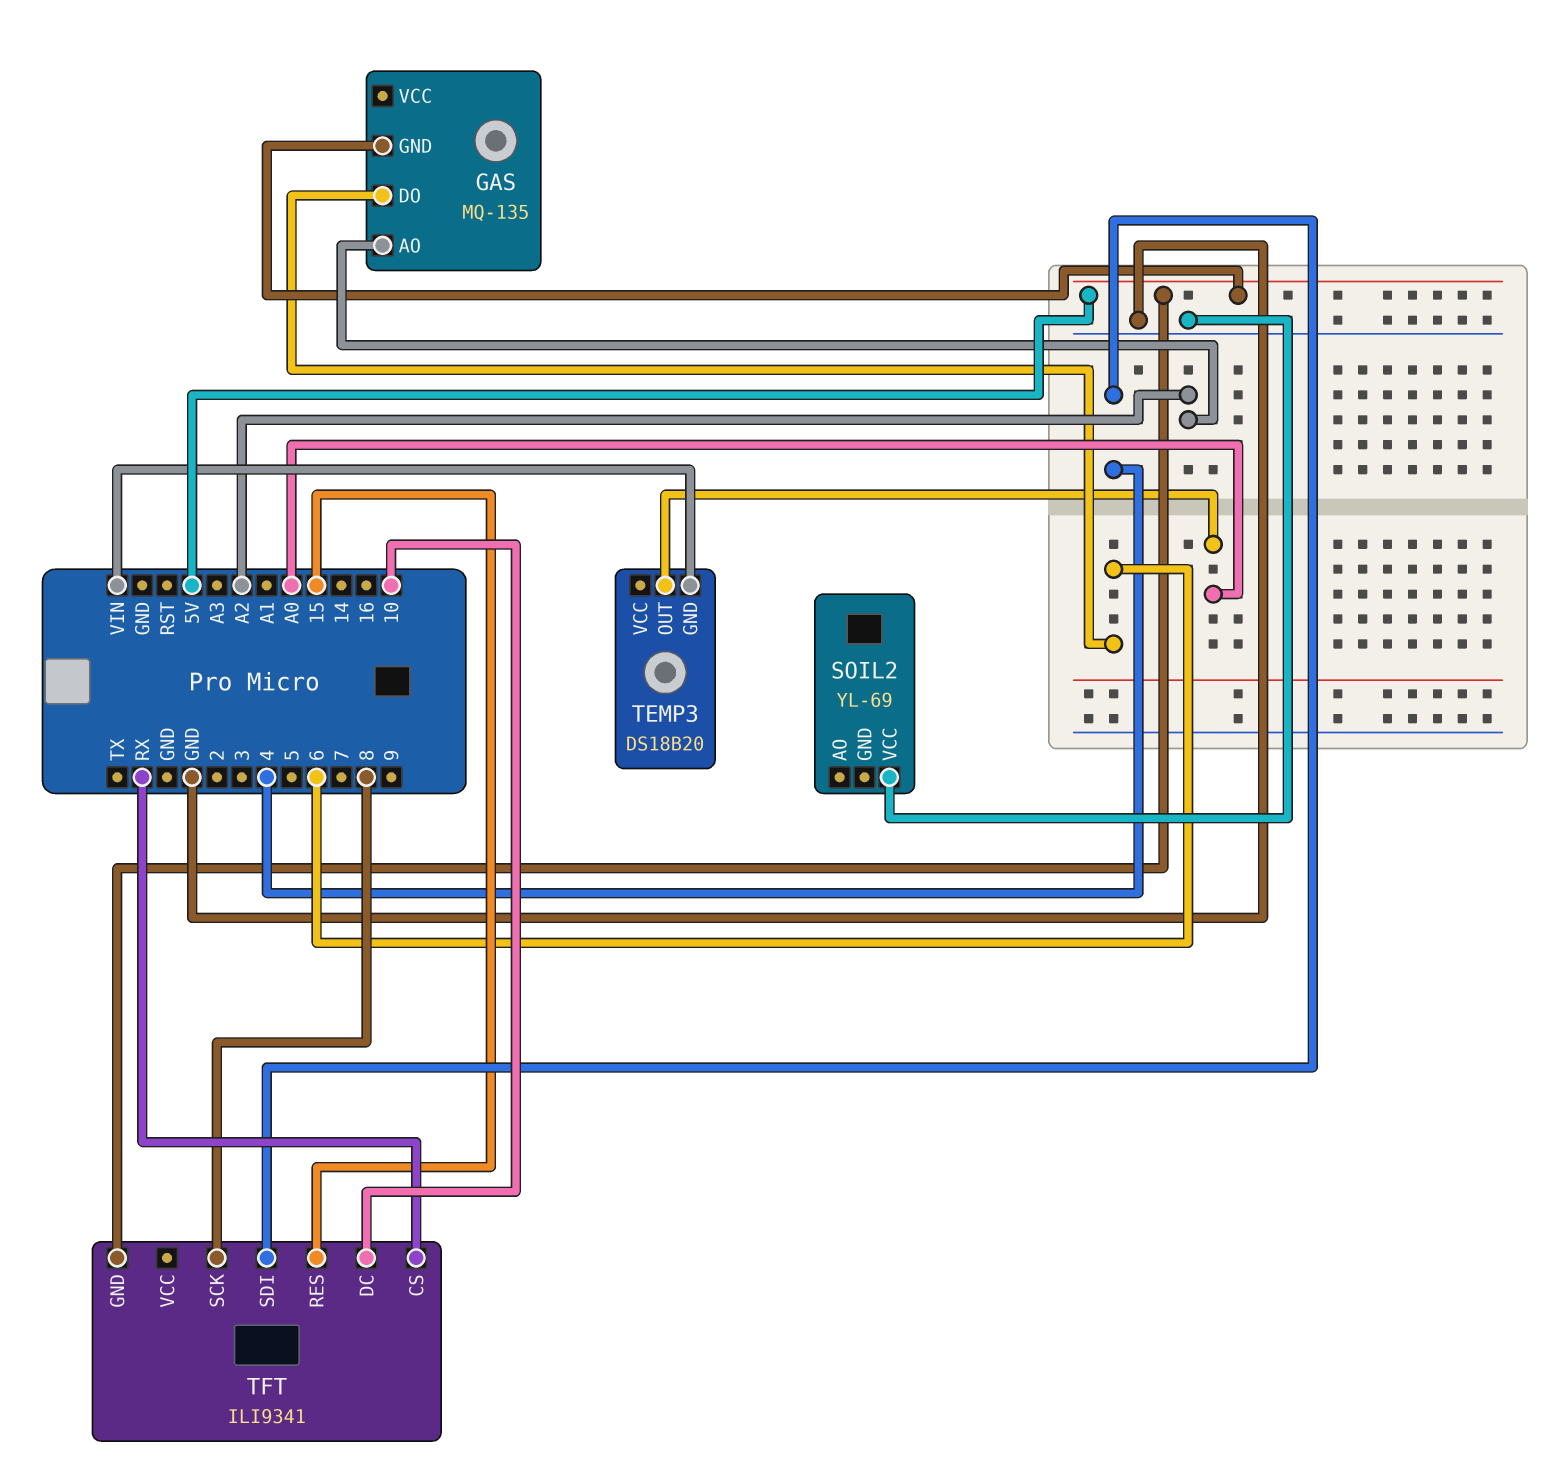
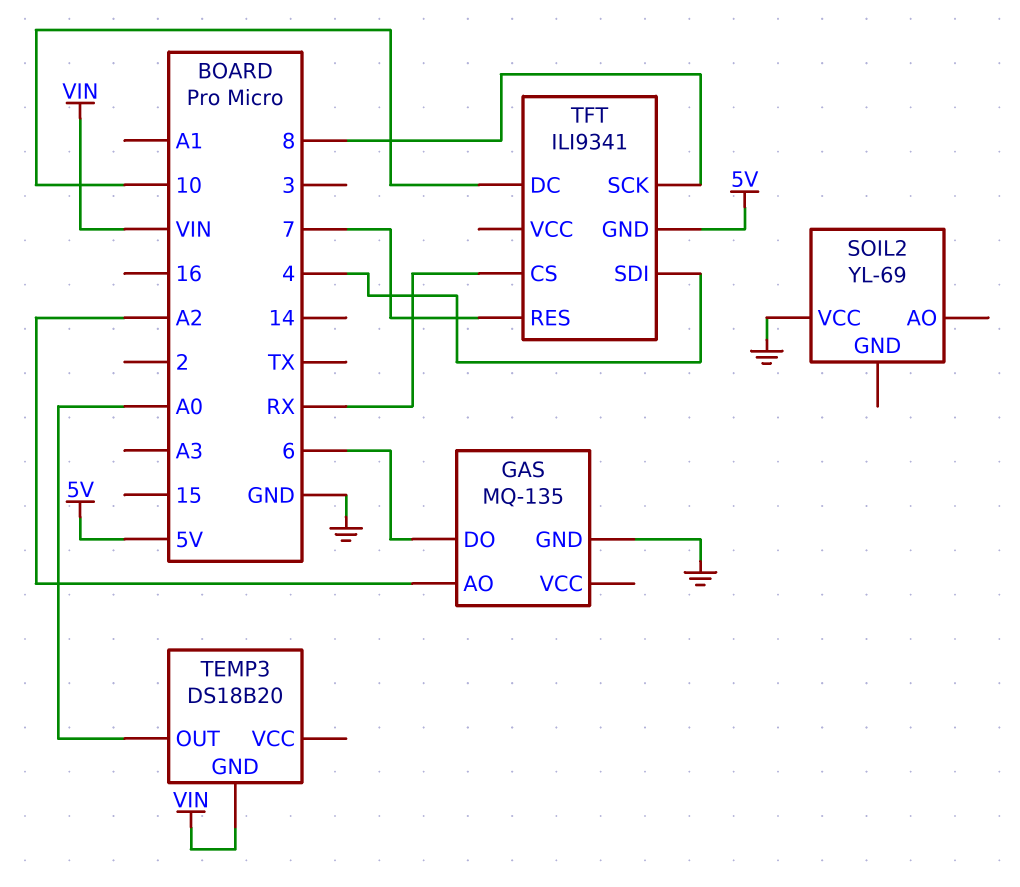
GAS pin GND: 5V -> GND
TFT pin RES: 15 -> 7

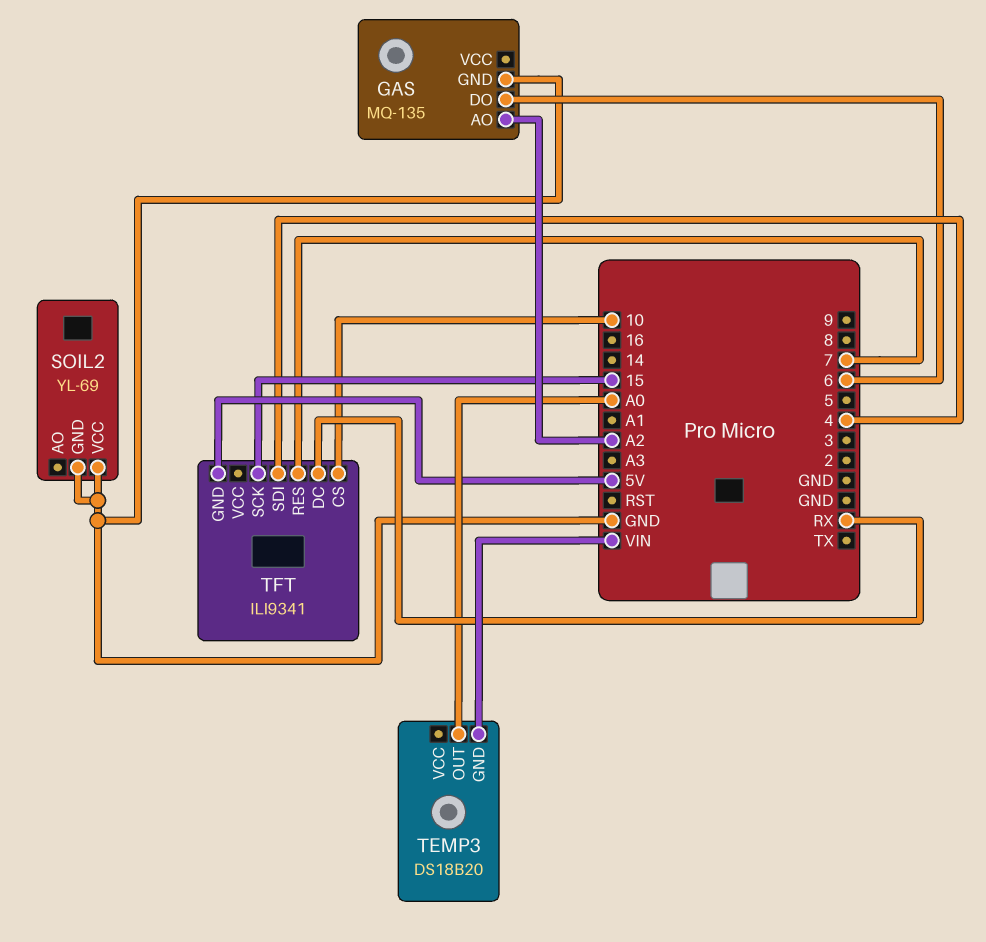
SOIL2 pin GND: none -> GND
TFT pin CS: RX -> 10
TFT pin DC: 10 -> RX
TFT pin SCK: 8 -> 15

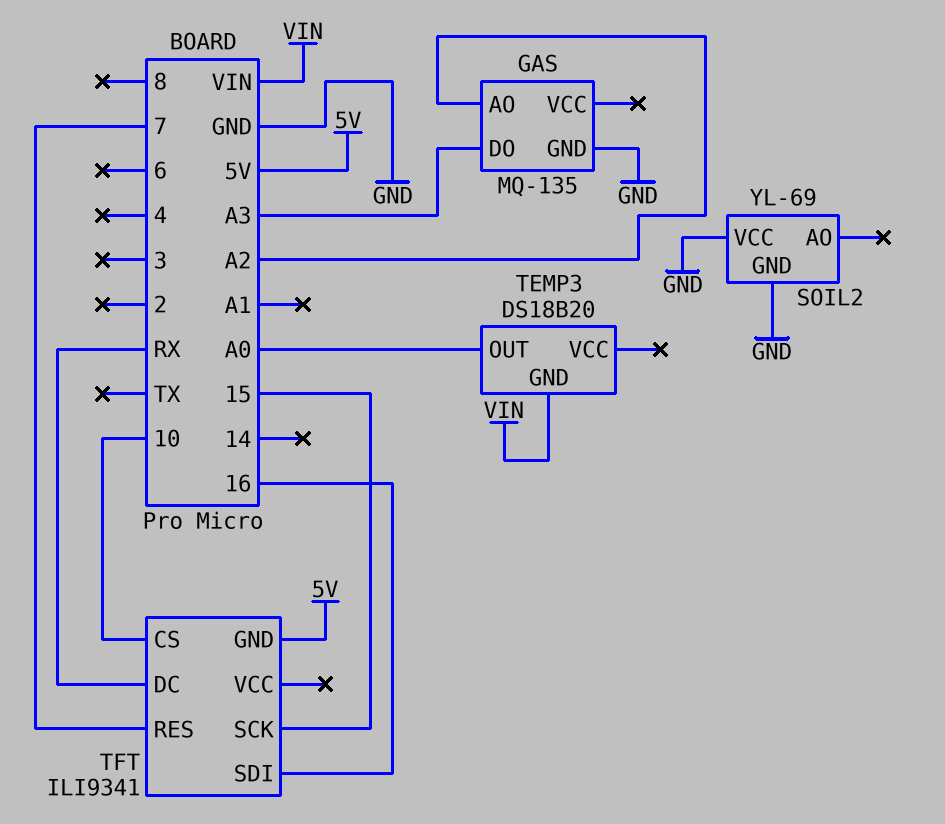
GAS pin DO: 6 -> A3
TFT pin SDI: 4 -> 16

